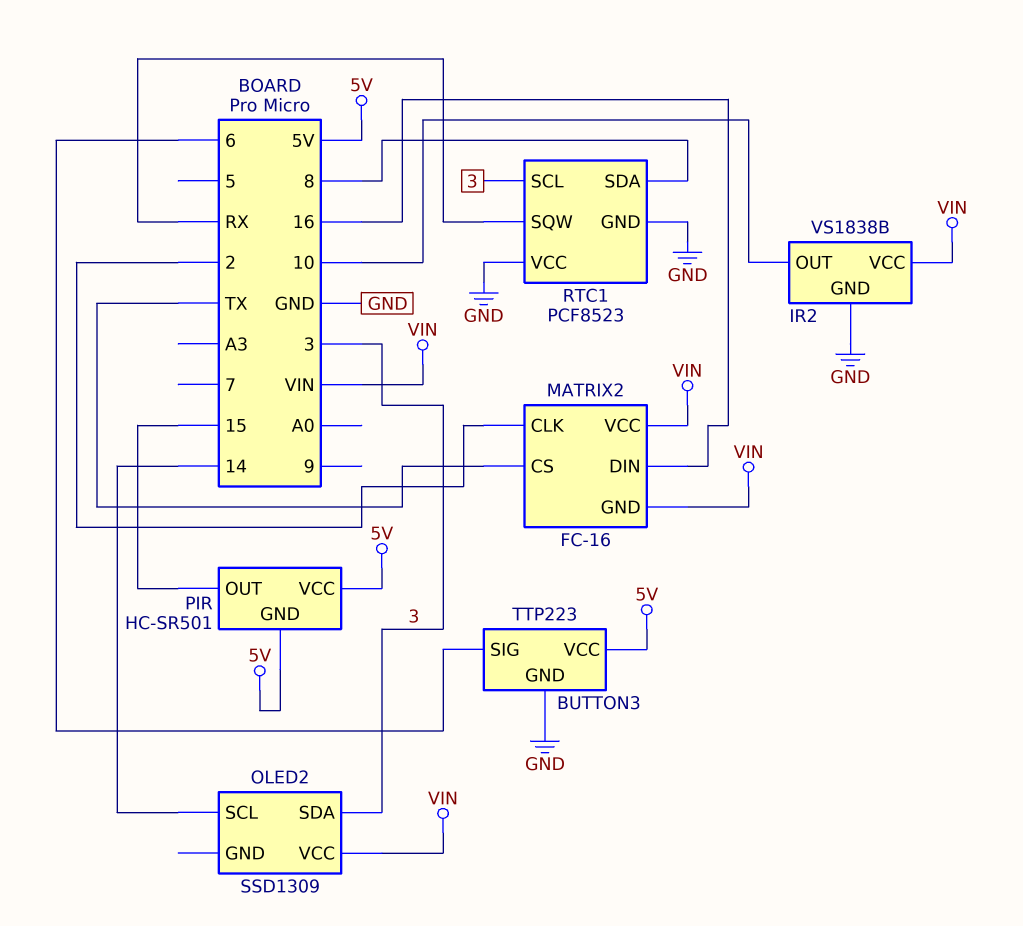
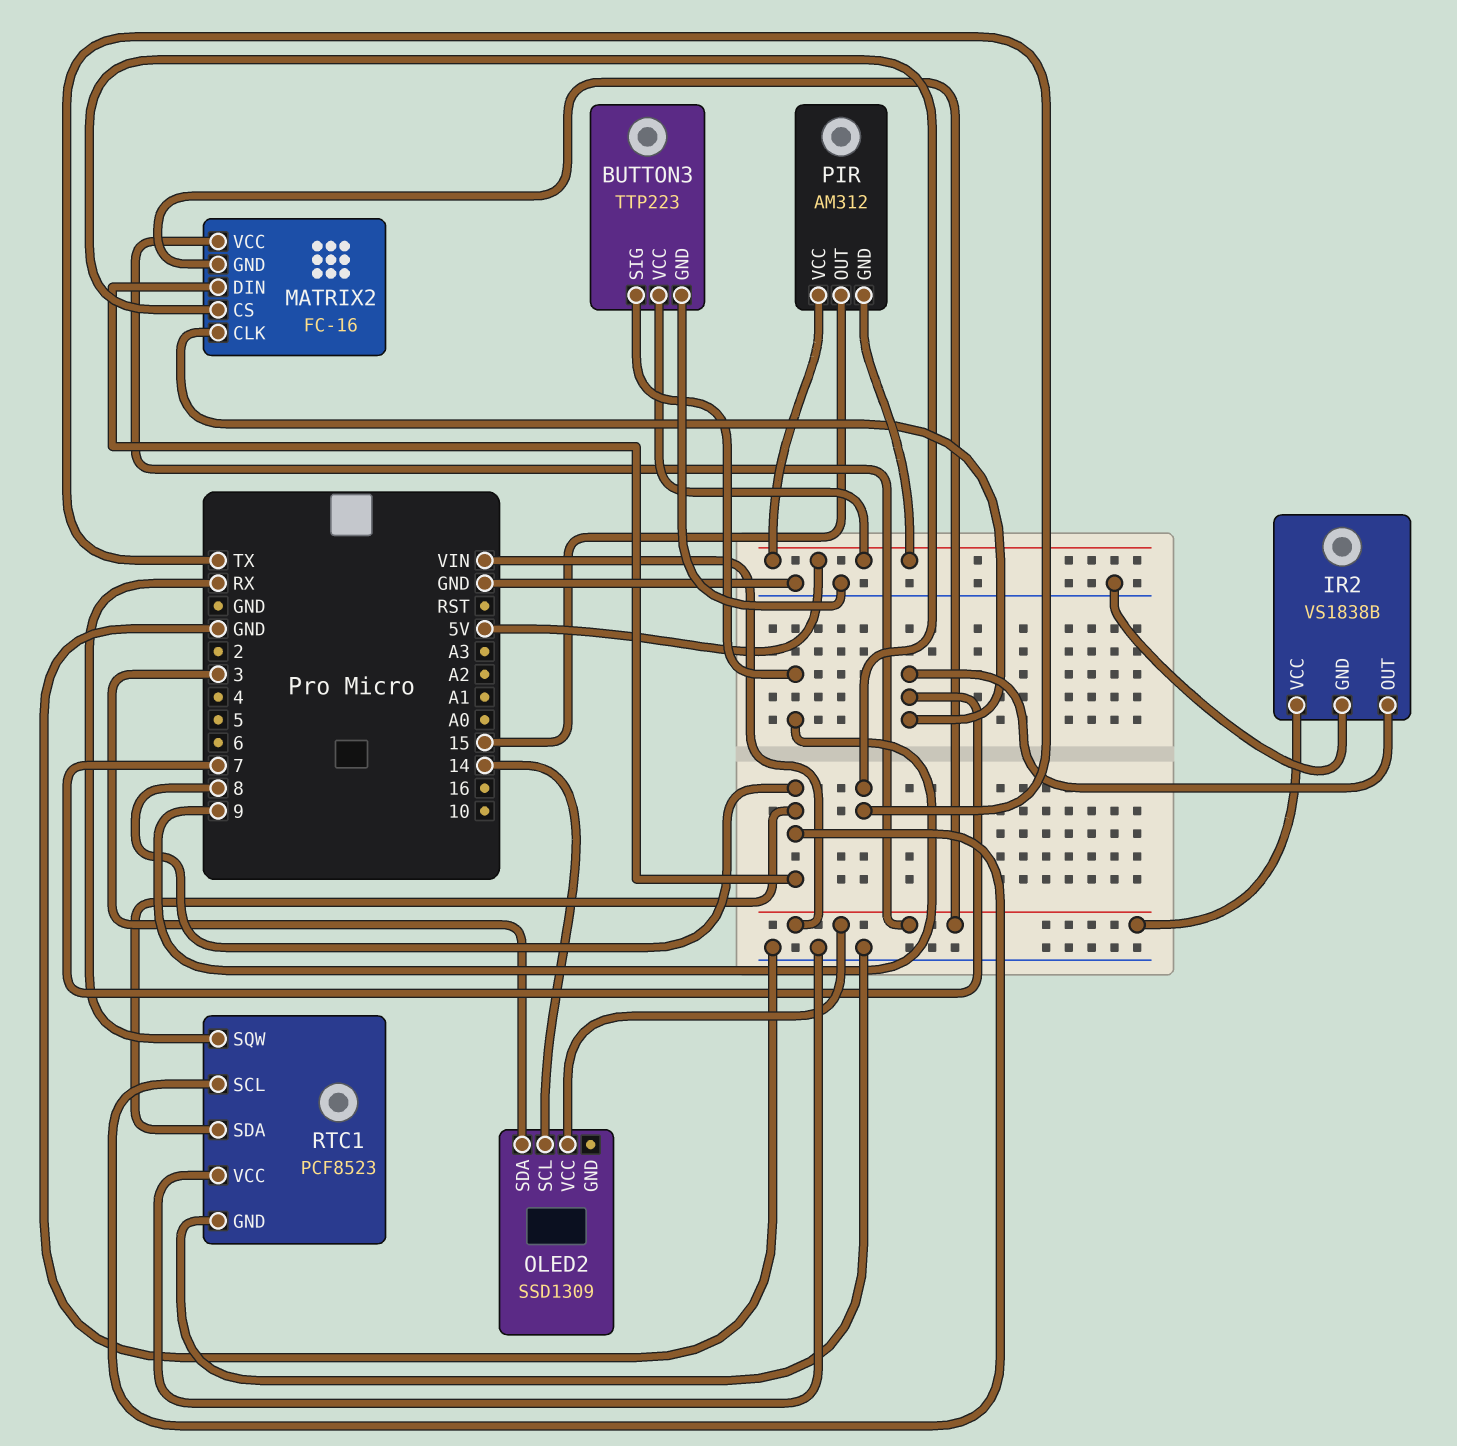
BUTTON3 pin SIG: 6 -> 9
IR2 pin OUT: 10 -> 7
MATRIX2 pin CLK: 2 -> 7
MATRIX2 pin DIN: 16 -> 8
PIR: HC-SR501 -> AM312
RTC1 pin SCL: 3 -> 8

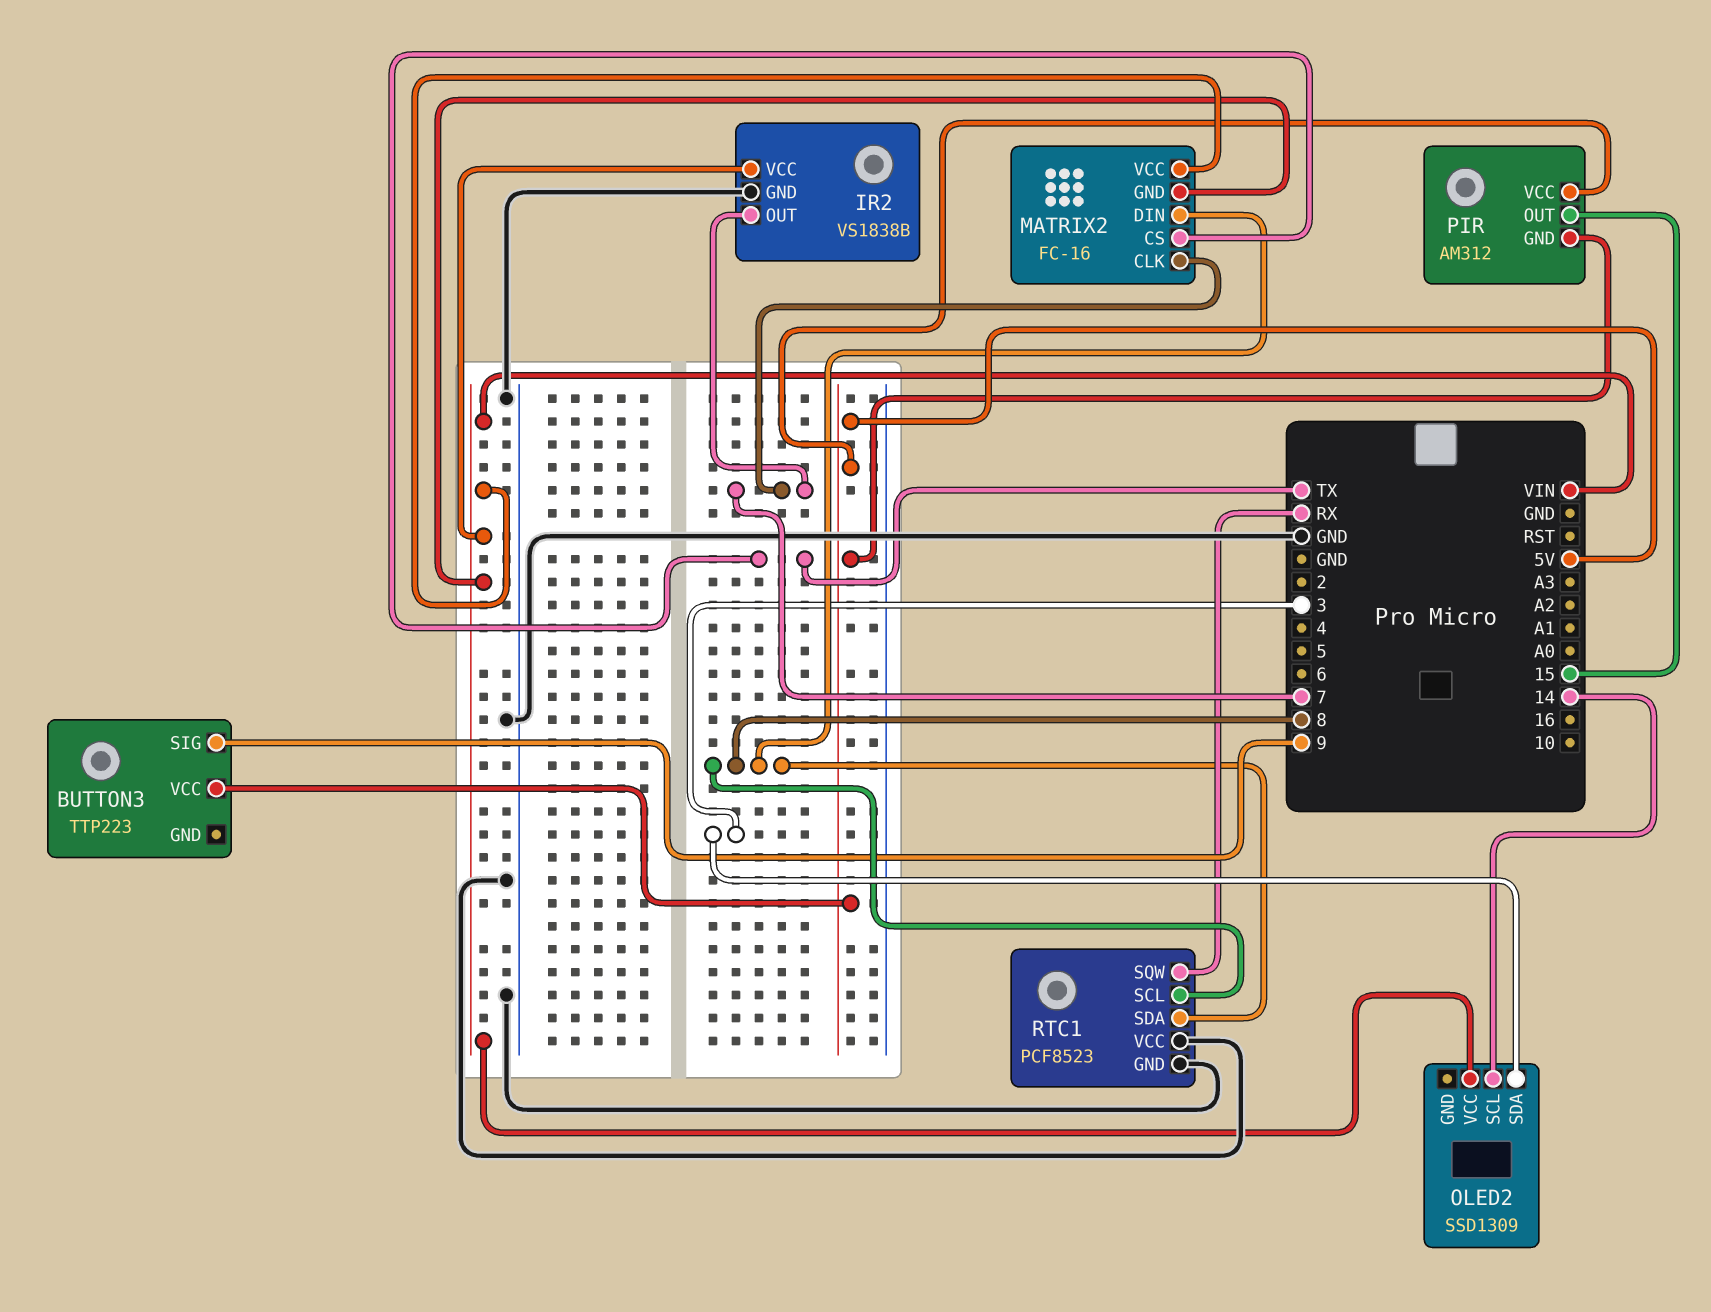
BUTTON3 pin GND: GND -> none

